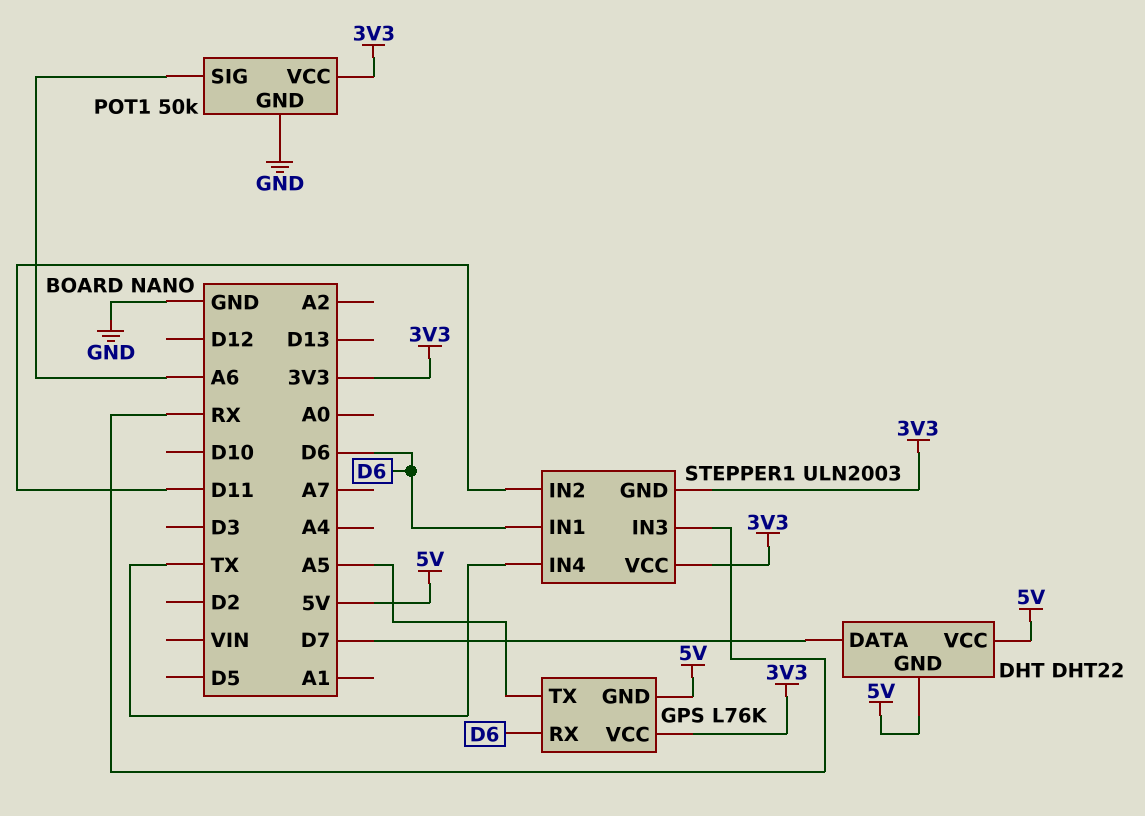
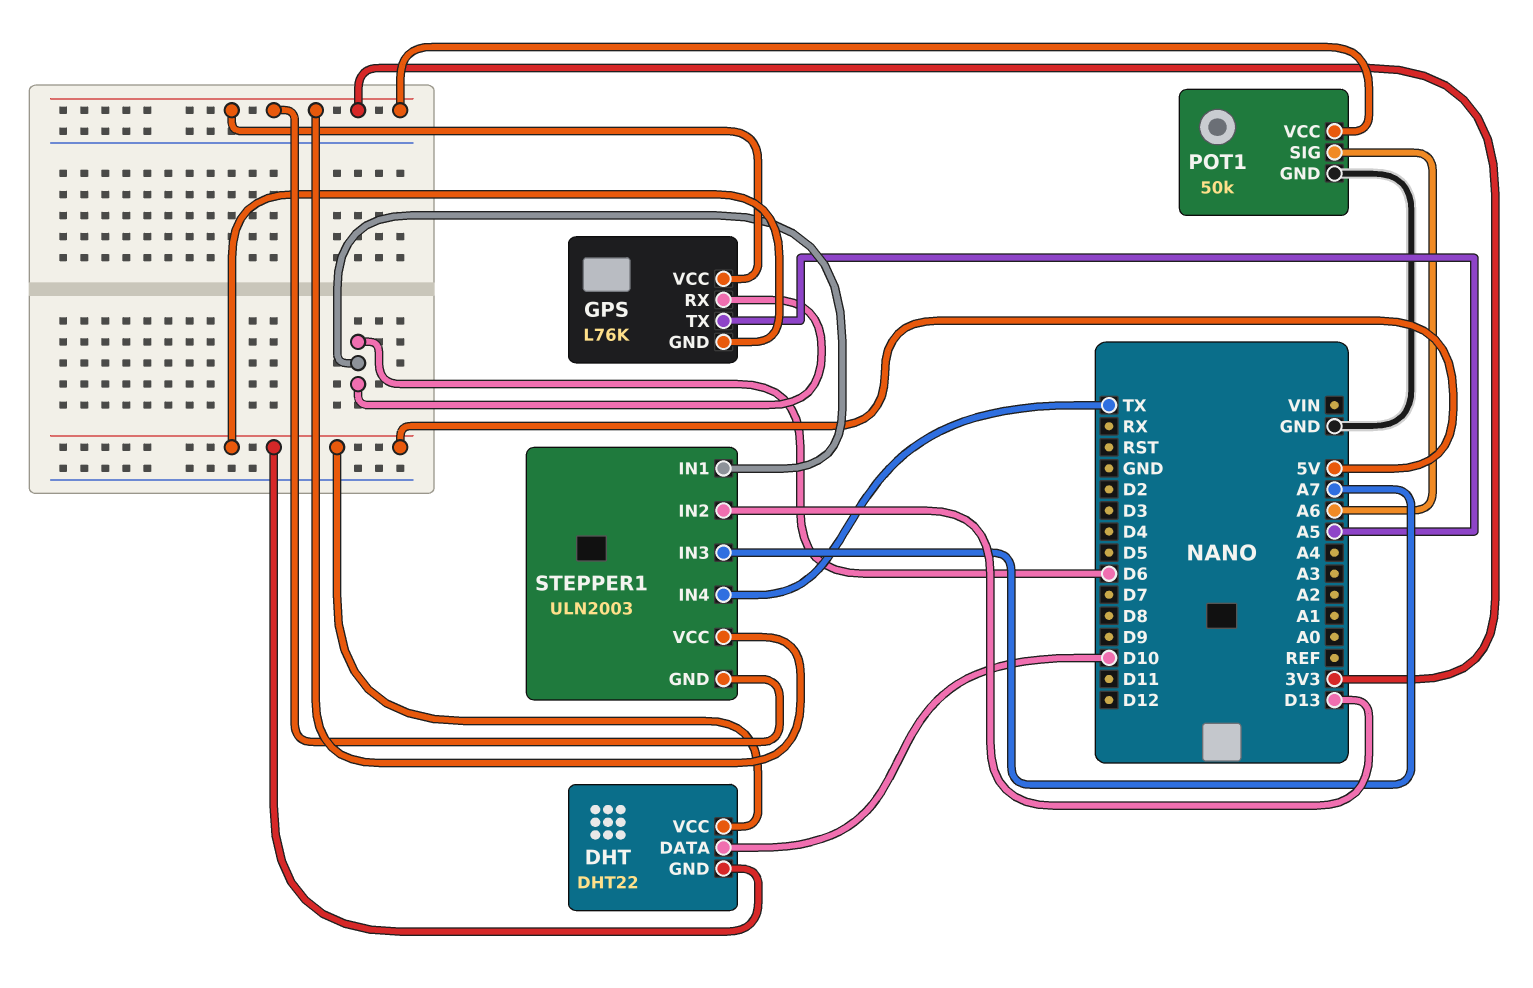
DHT pin DATA: D7 -> D10
STEPPER1 pin IN2: D11 -> D13
STEPPER1 pin IN3: RX -> A7

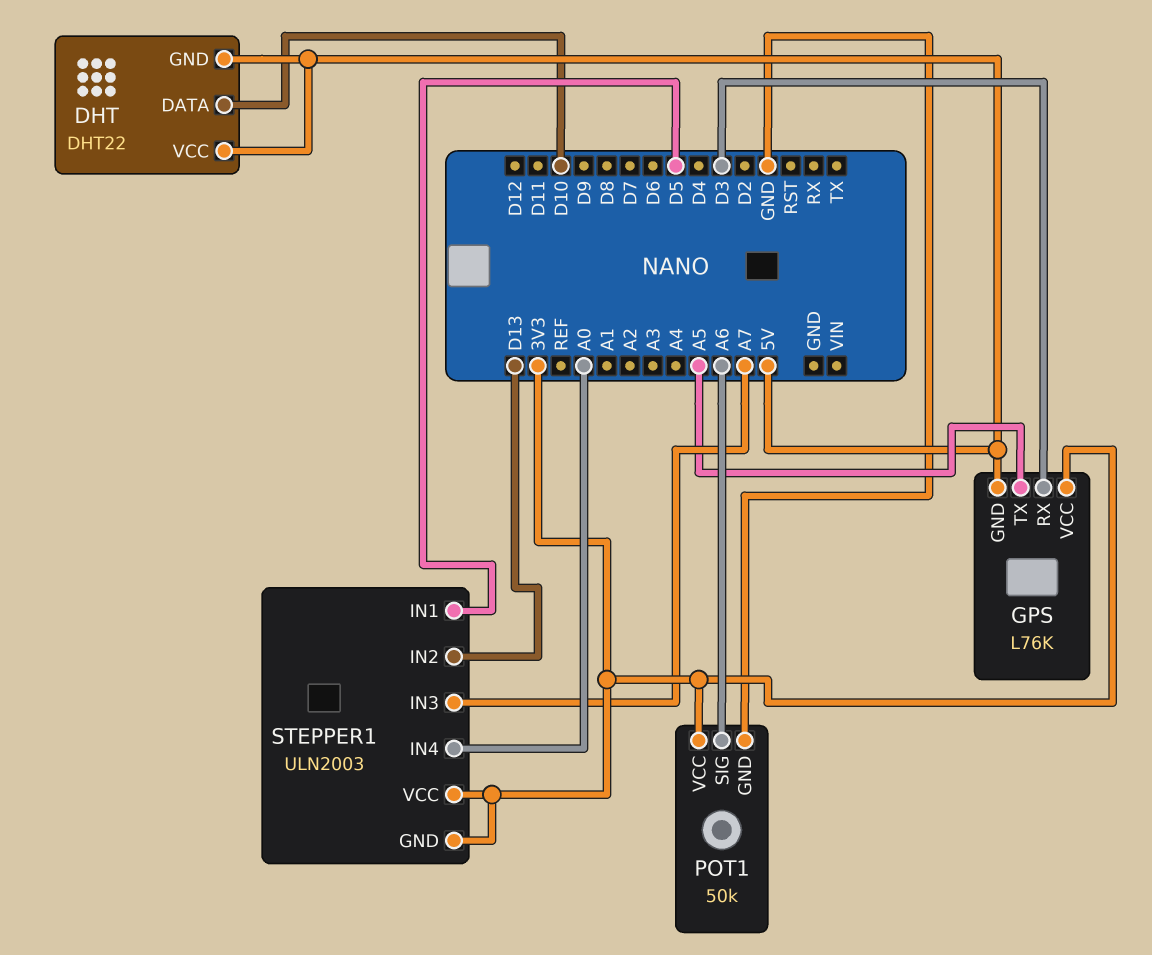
GPS pin RX: D6 -> D3
STEPPER1 pin IN1: D6 -> D5
STEPPER1 pin IN4: TX -> A0

